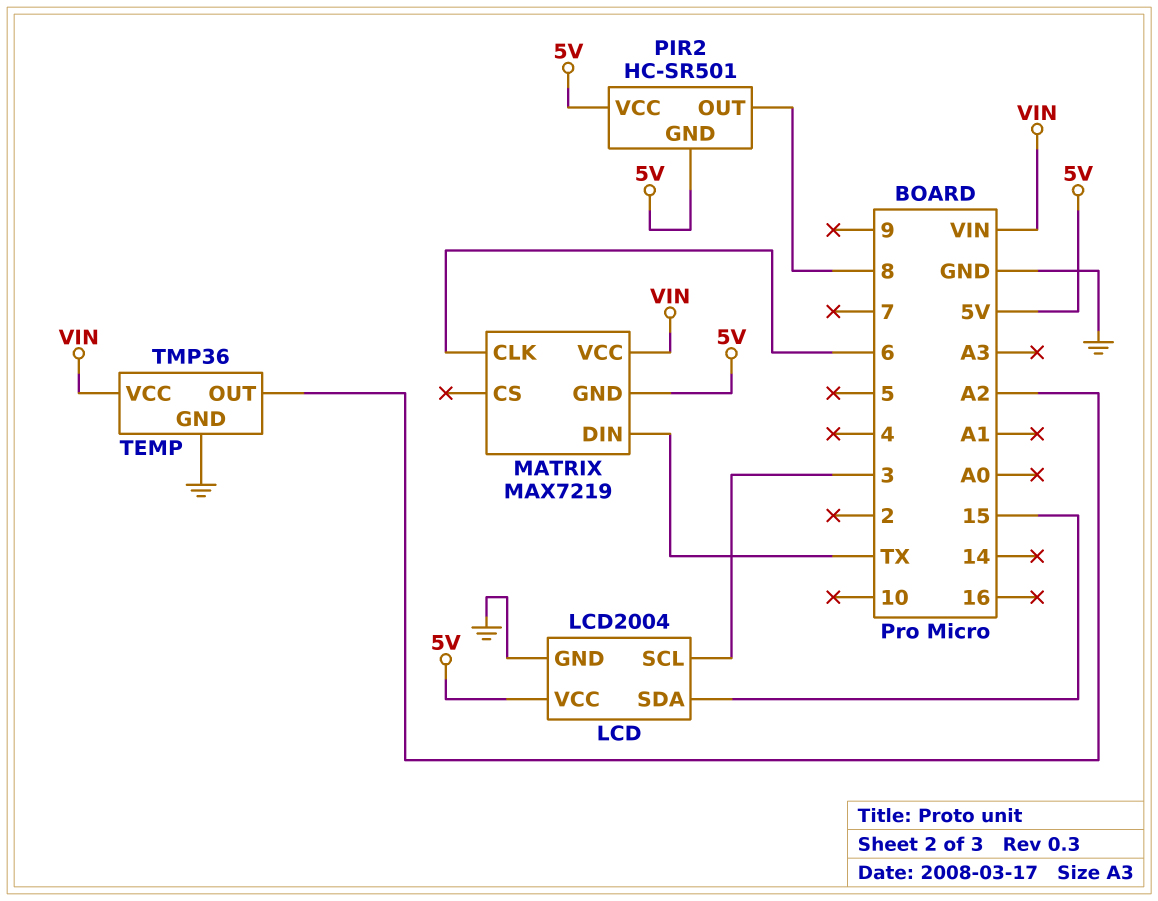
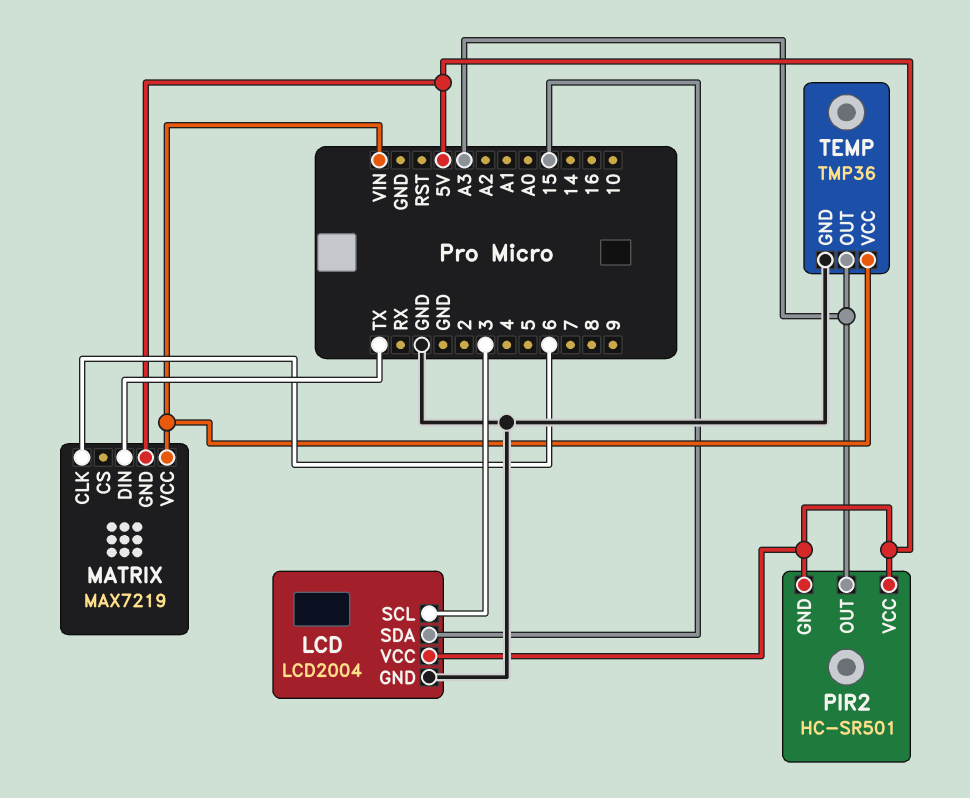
PIR2 pin OUT: 8 -> A3
TEMP pin OUT: A2 -> A3

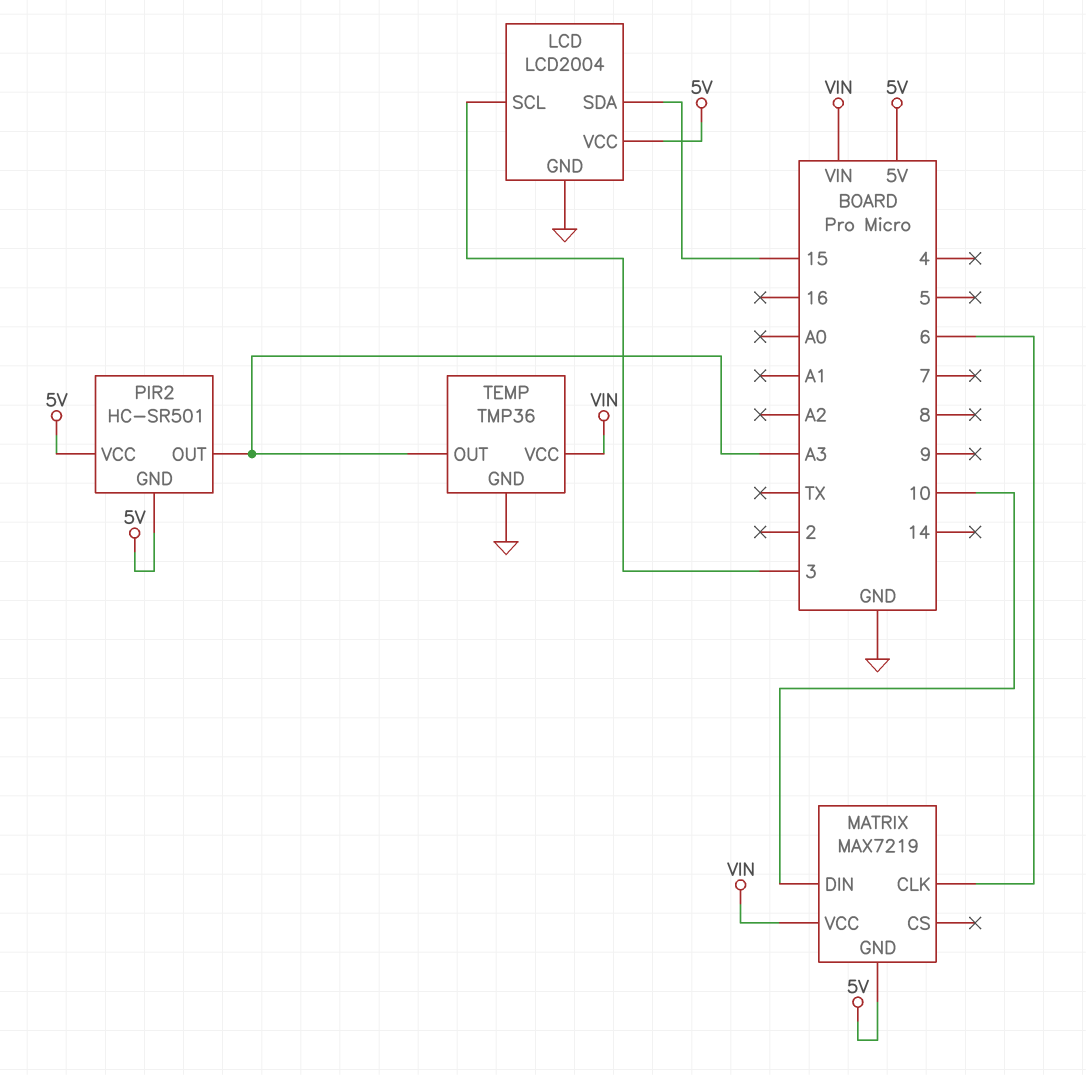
MATRIX pin DIN: TX -> 10

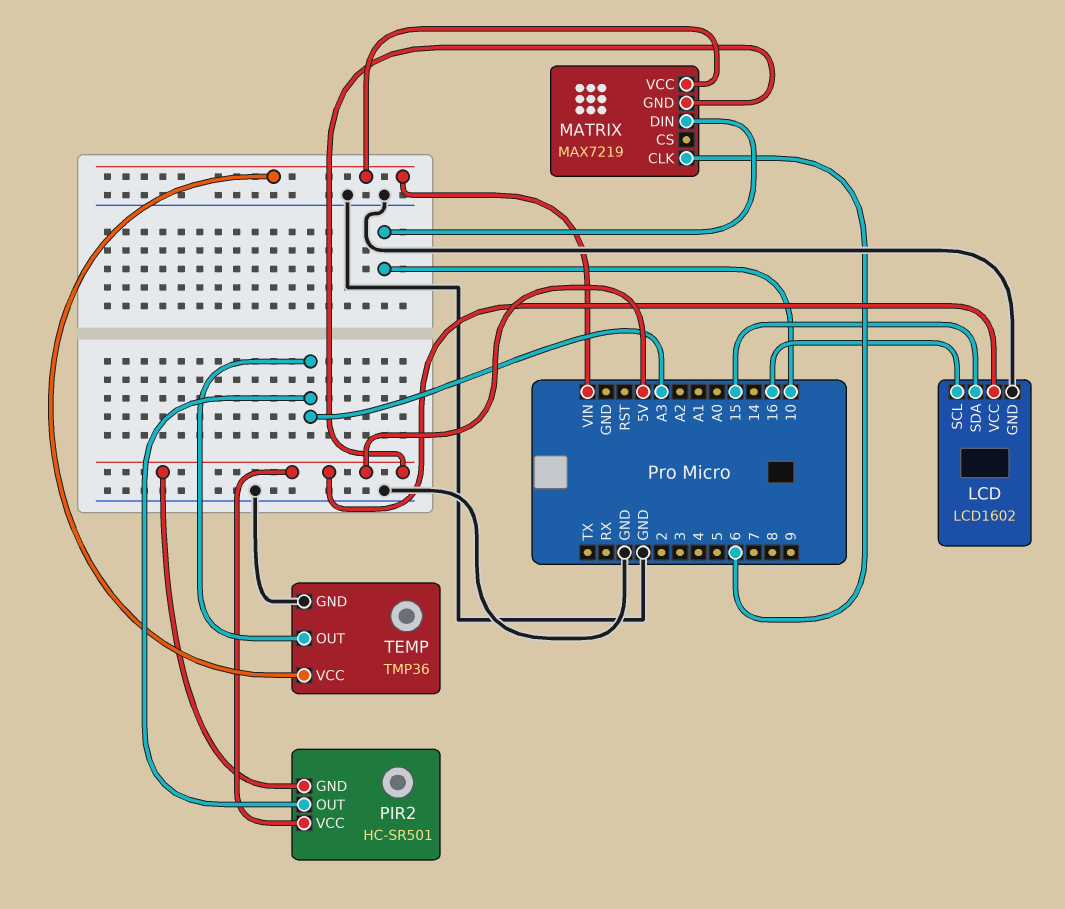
LCD: LCD2004 -> LCD1602
LCD pin SCL: 3 -> 16

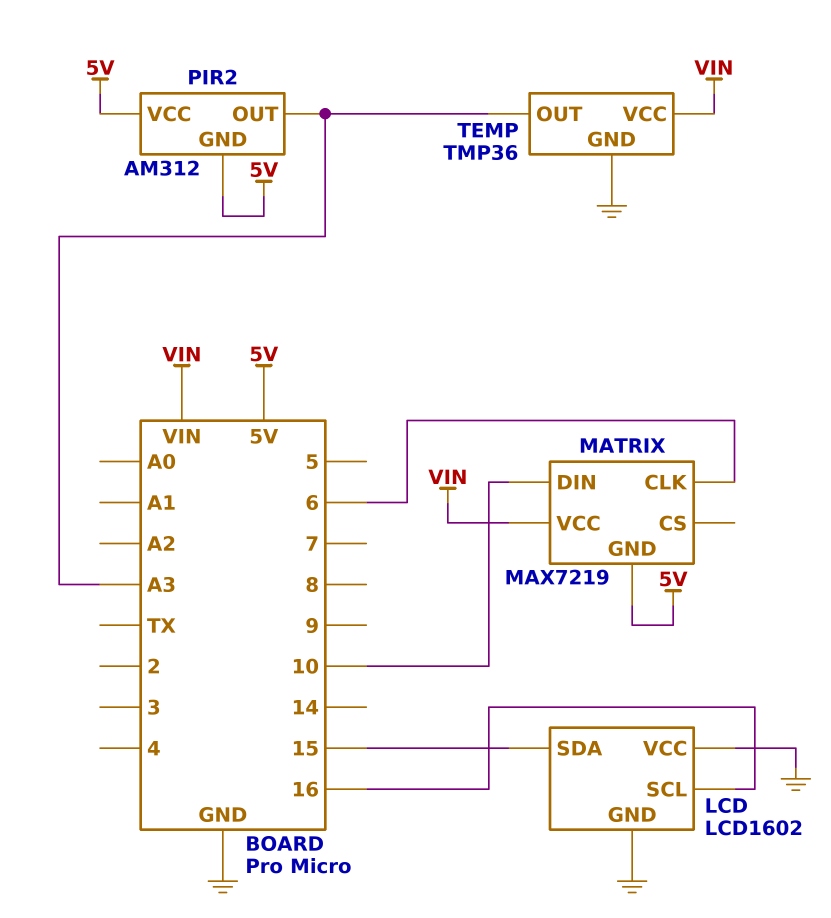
LCD pin VCC: 5V -> GND
PIR2: HC-SR501 -> AM312

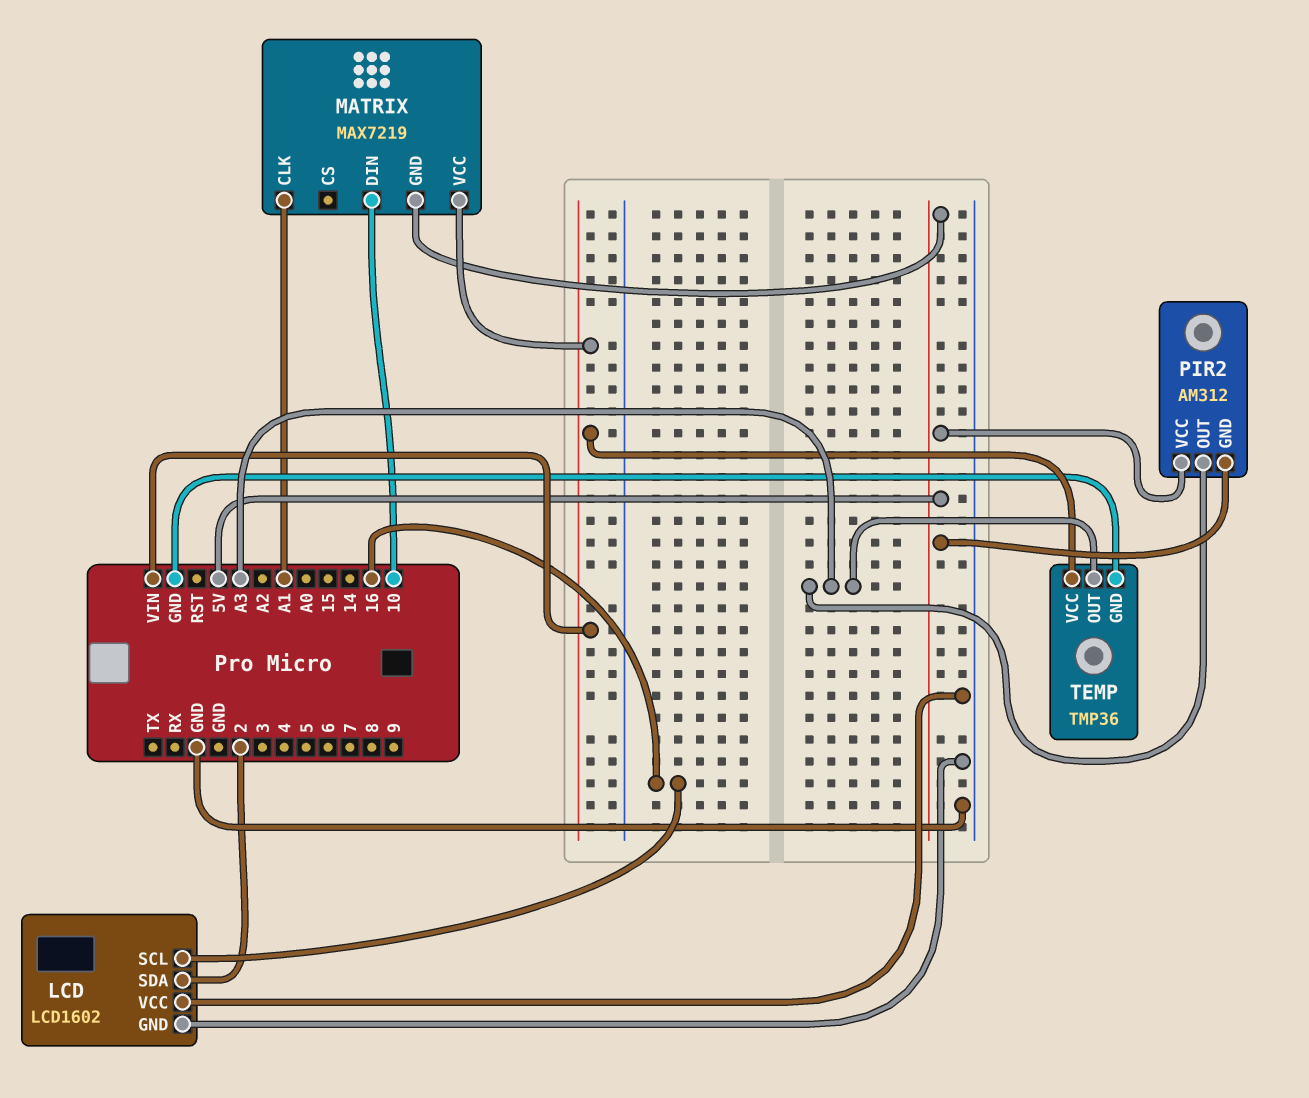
LCD pin SDA: 15 -> 2
MATRIX pin CLK: 6 -> A1

